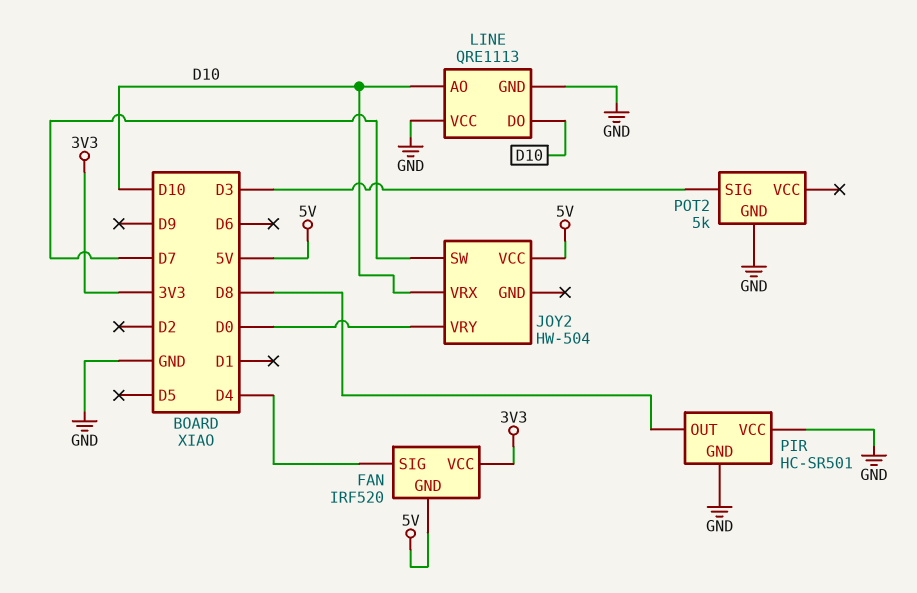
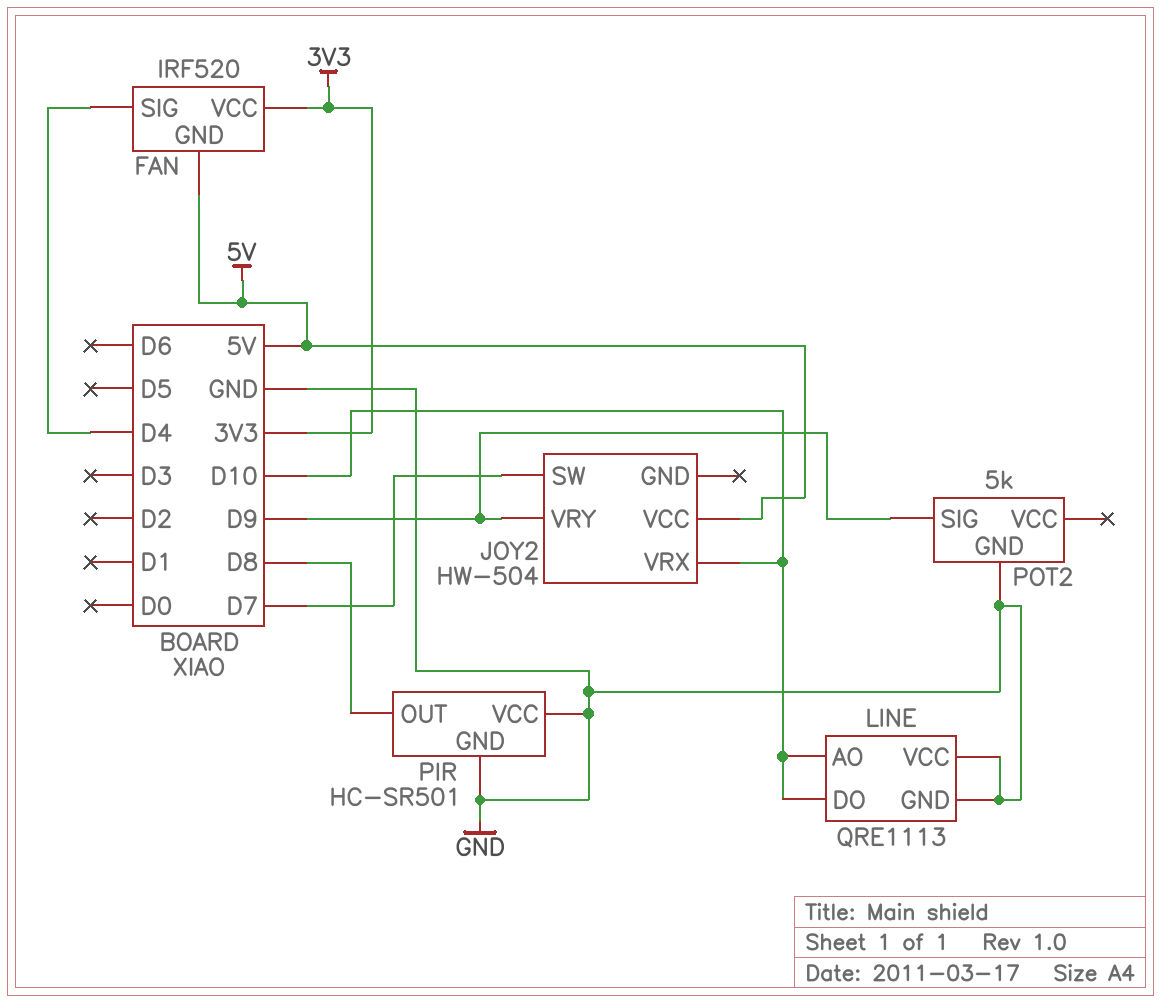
JOY2 pin VRY: D0 -> D9
POT2 pin SIG: D3 -> D9

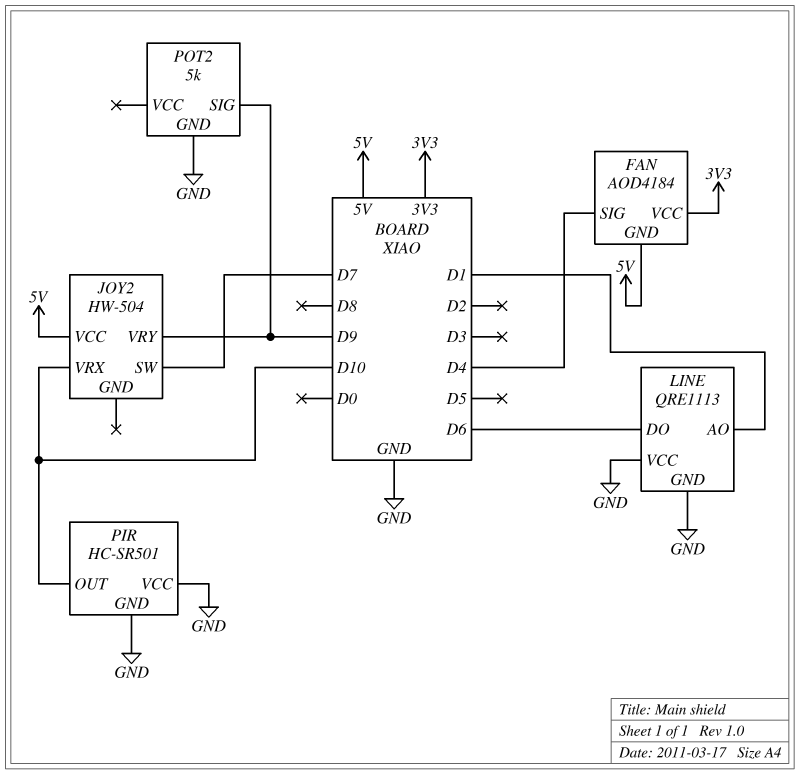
FAN: IRF520 -> AOD4184
LINE pin AO: D10 -> D1
LINE pin DO: D10 -> D6
PIR pin OUT: D8 -> D10

